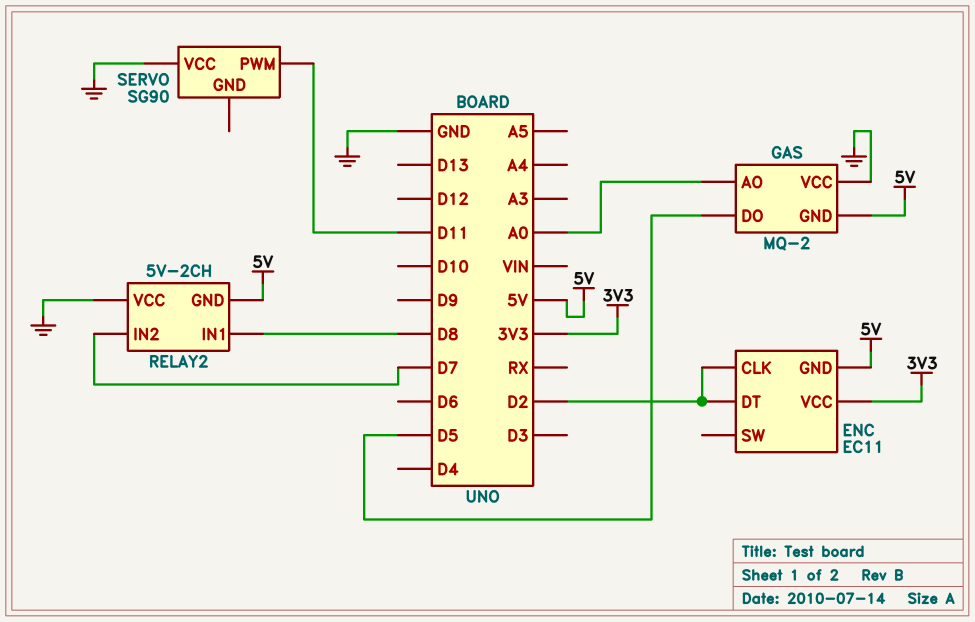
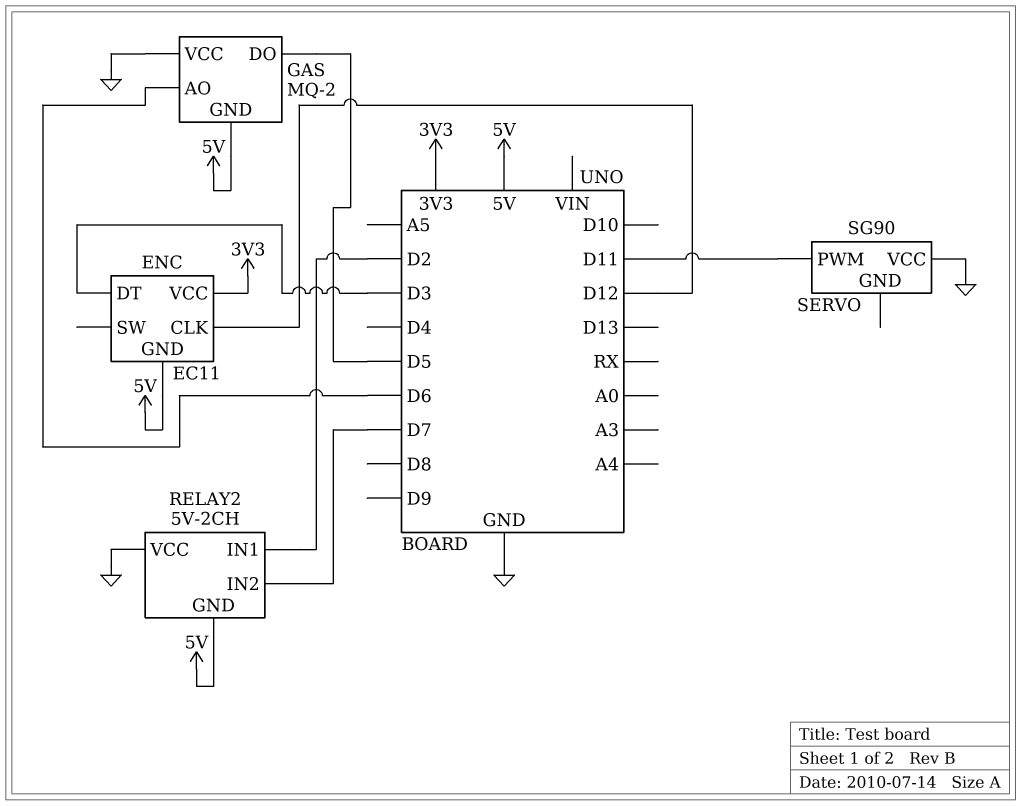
ENC pin CLK: D2 -> D12
ENC pin DT: D2 -> D3
GAS pin AO: A0 -> D6
RELAY2 pin IN1: D8 -> D2

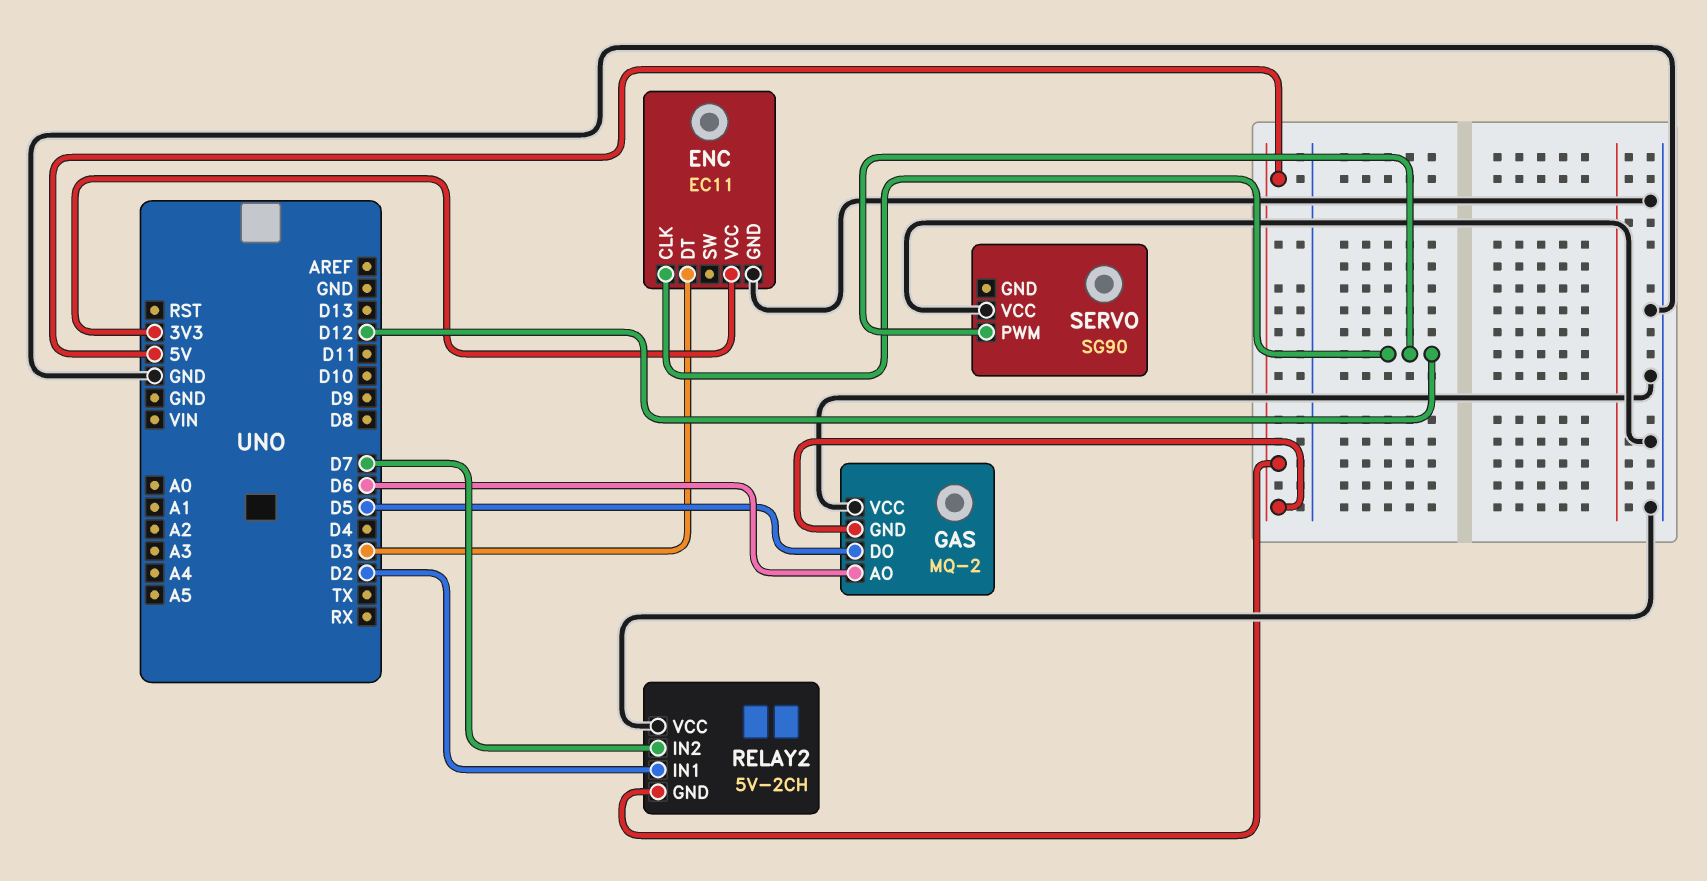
ENC pin GND: 5V -> GND
SERVO pin PWM: D11 -> D12

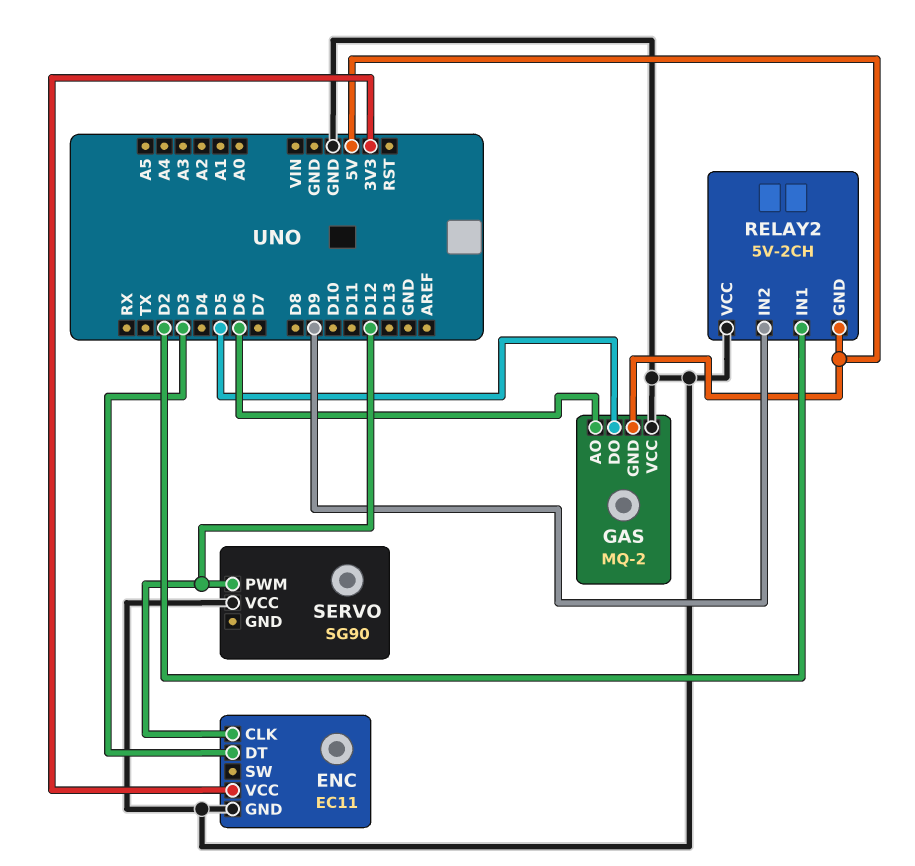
RELAY2 pin IN2: D7 -> D9

